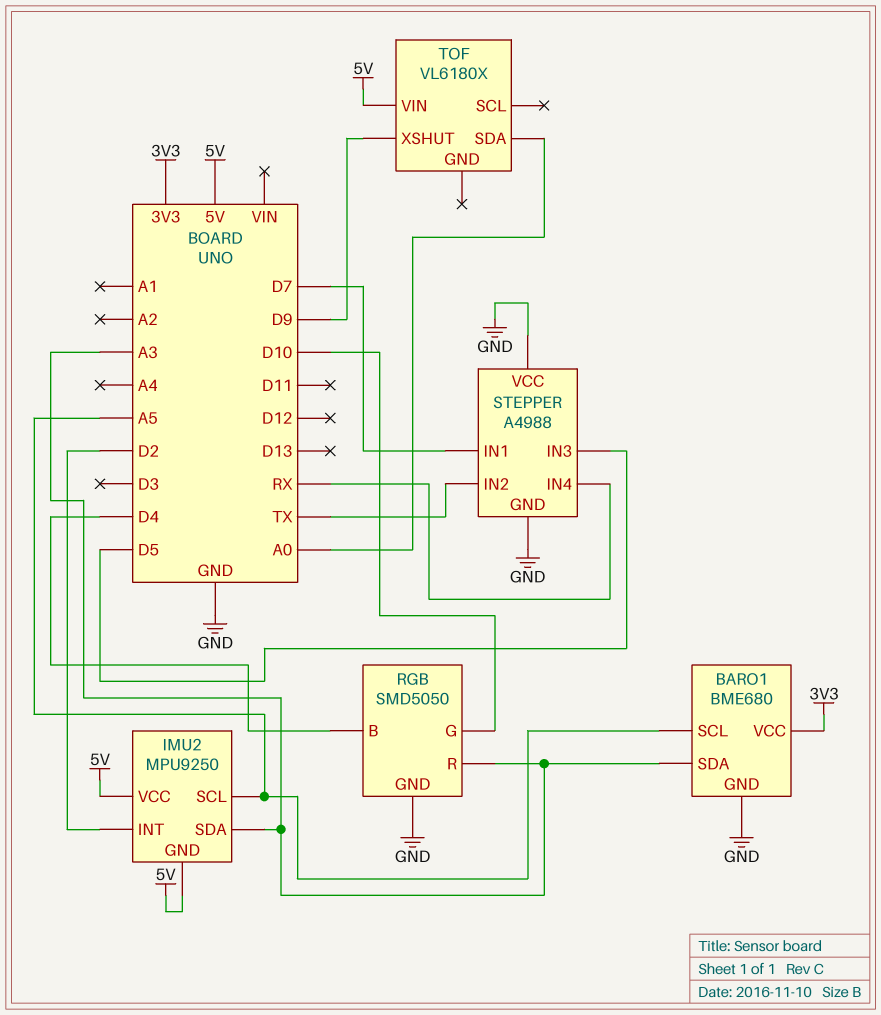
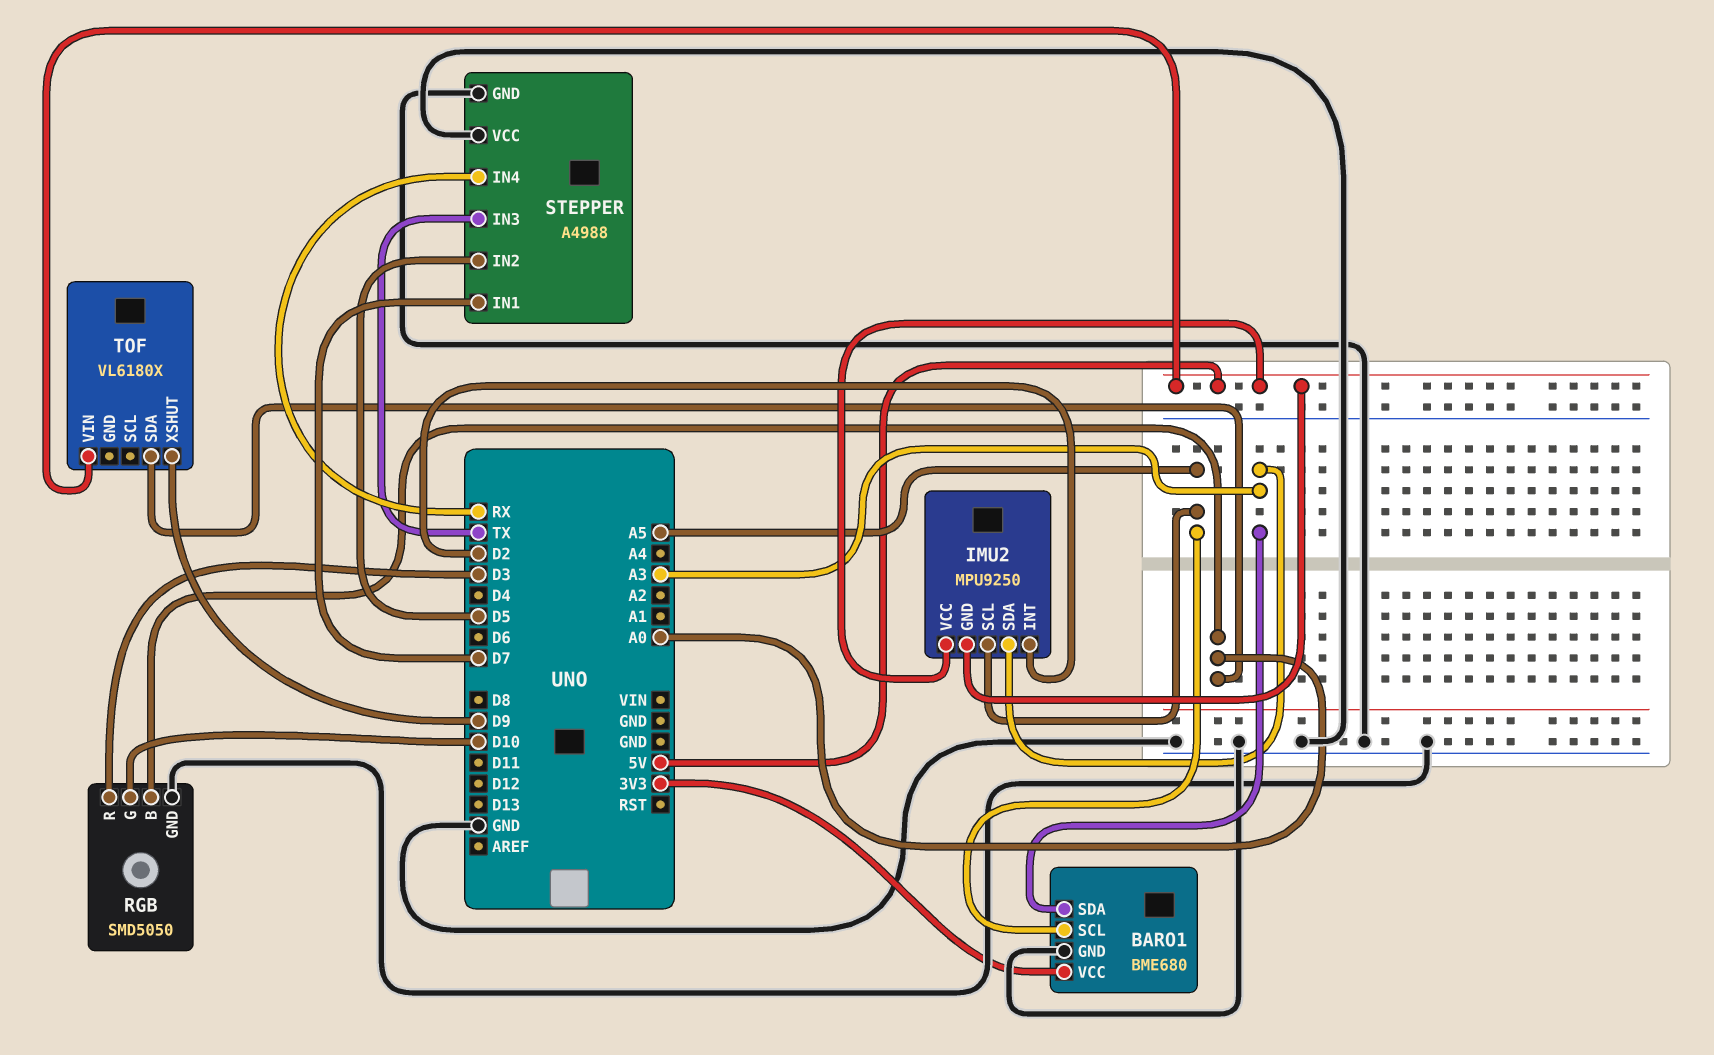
RGB pin B: D4 -> A0
RGB pin R: A3 -> D3
STEPPER pin IN2: TX -> D5
STEPPER pin IN3: D5 -> TX

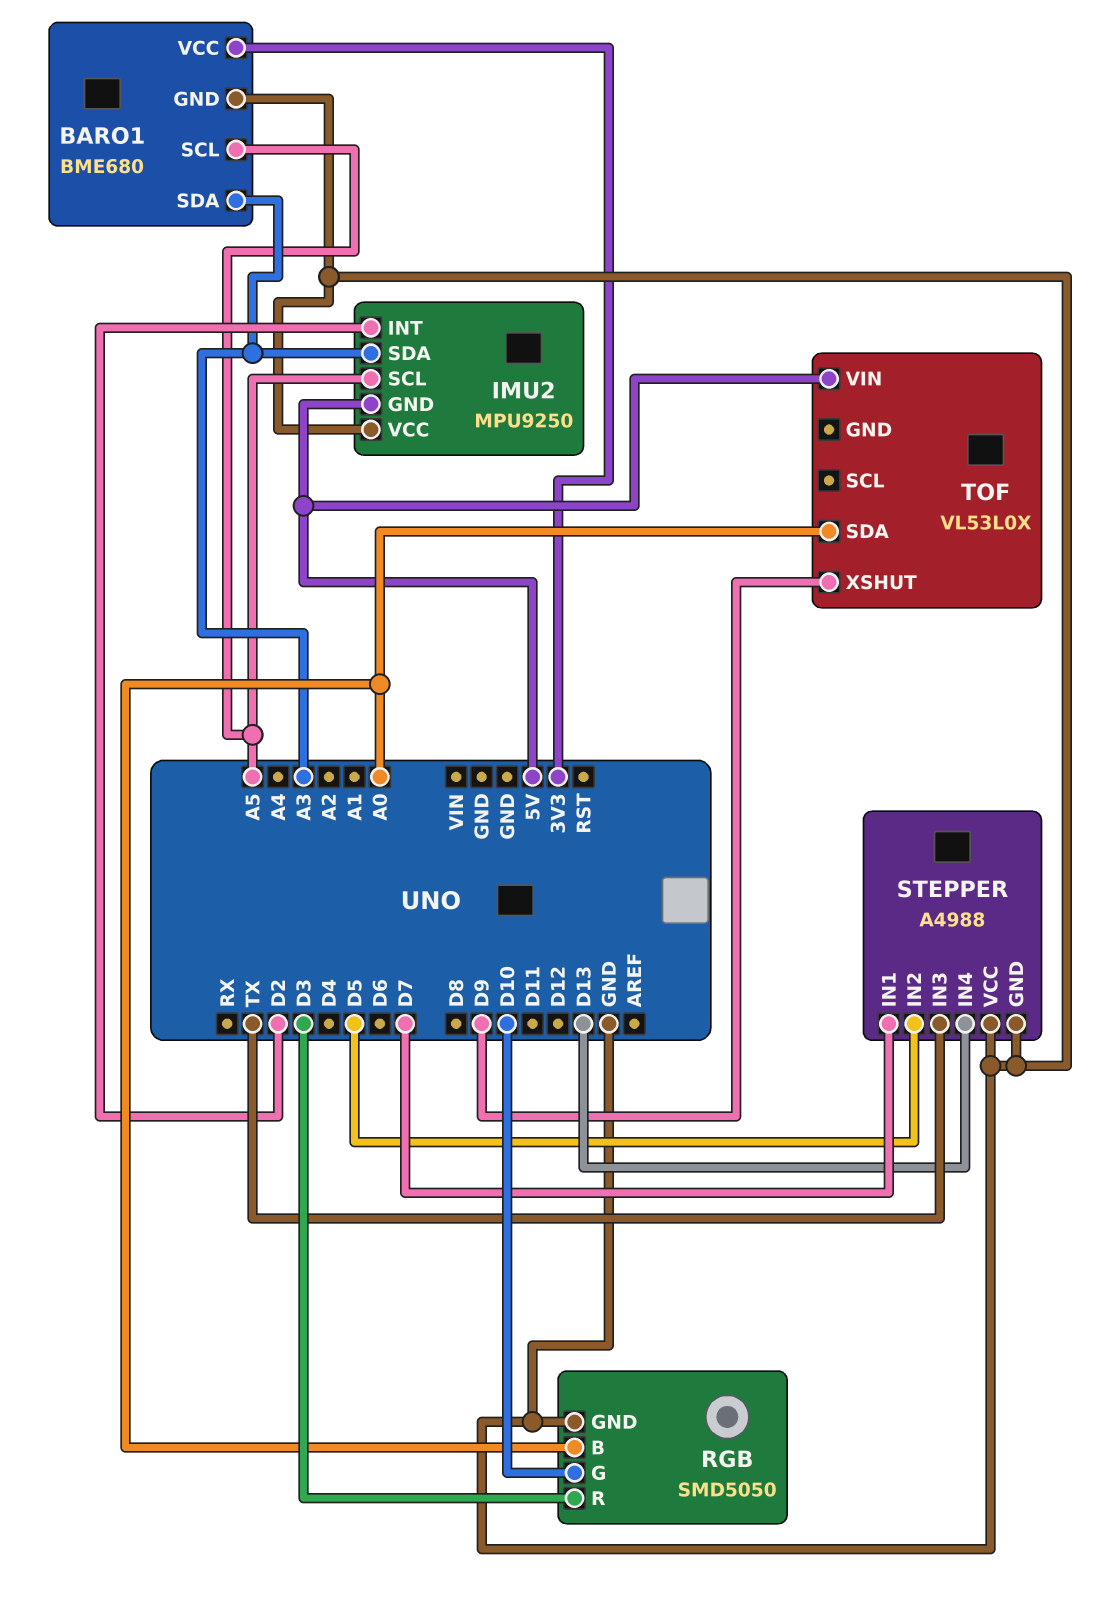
IMU2 pin VCC: 5V -> GND
STEPPER pin IN4: RX -> D13
TOF: VL6180X -> VL53L0X

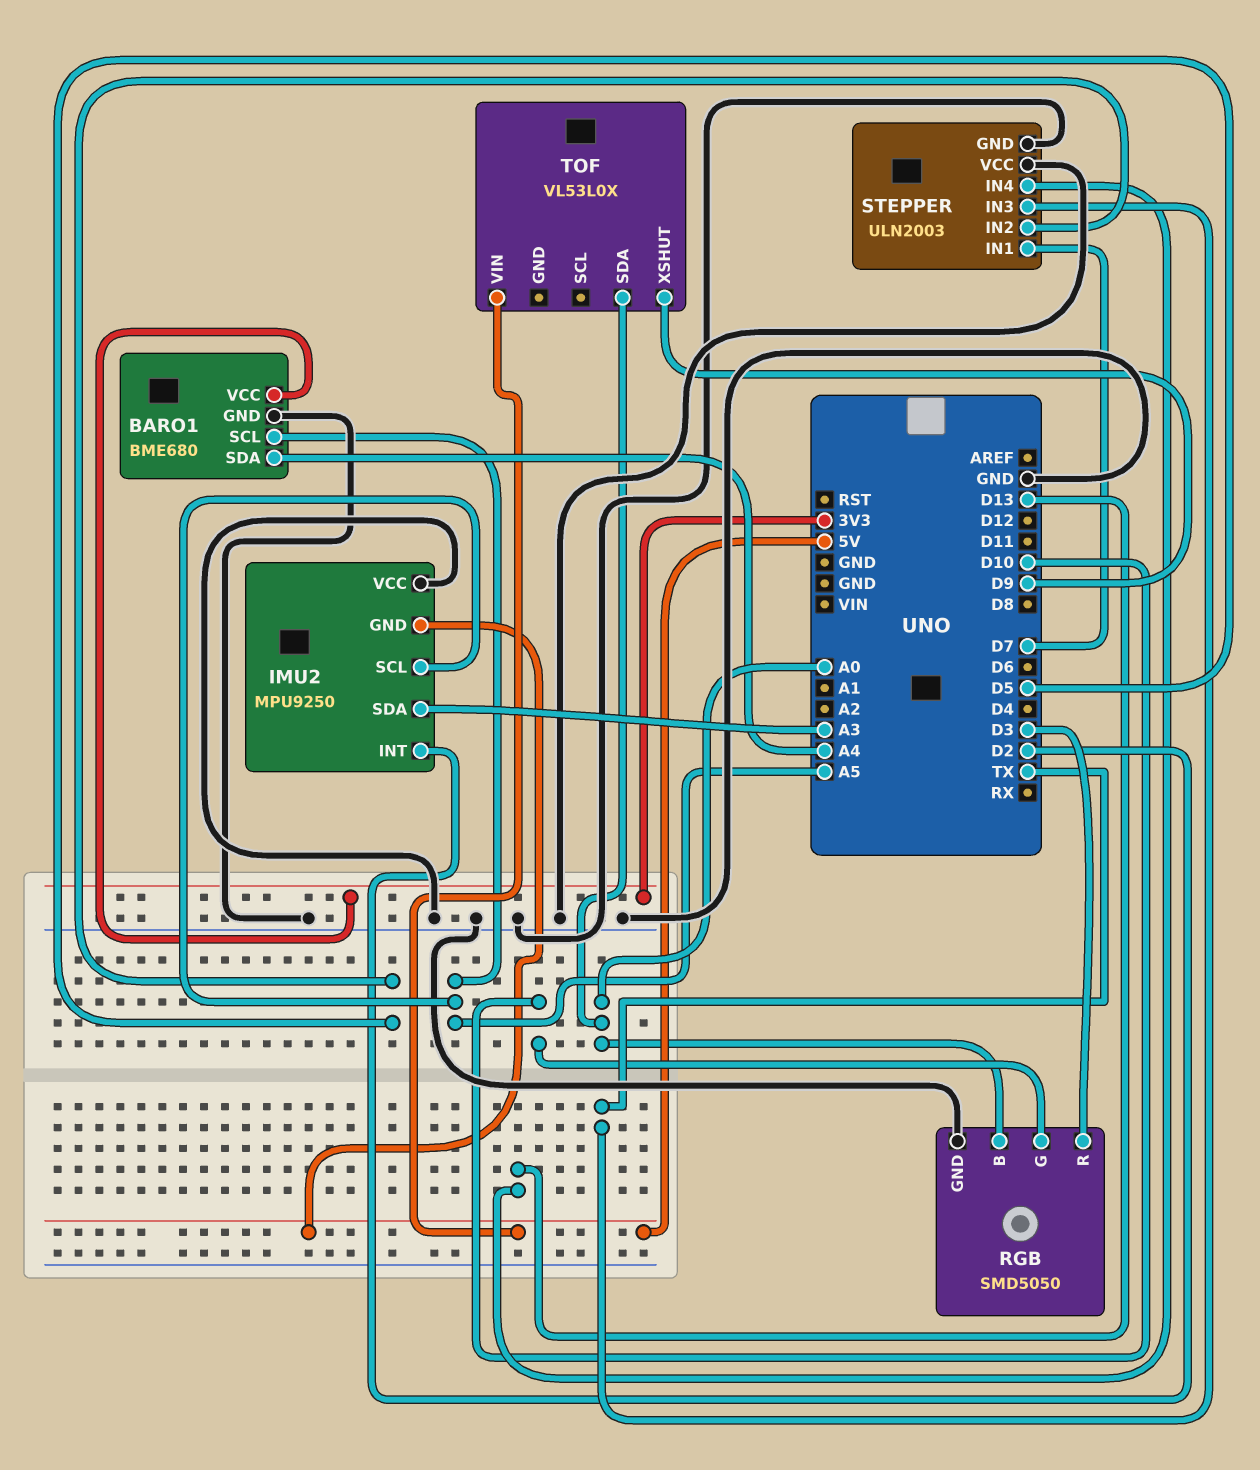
BARO1 pin SDA: A3 -> A4
STEPPER: A4988 -> ULN2003

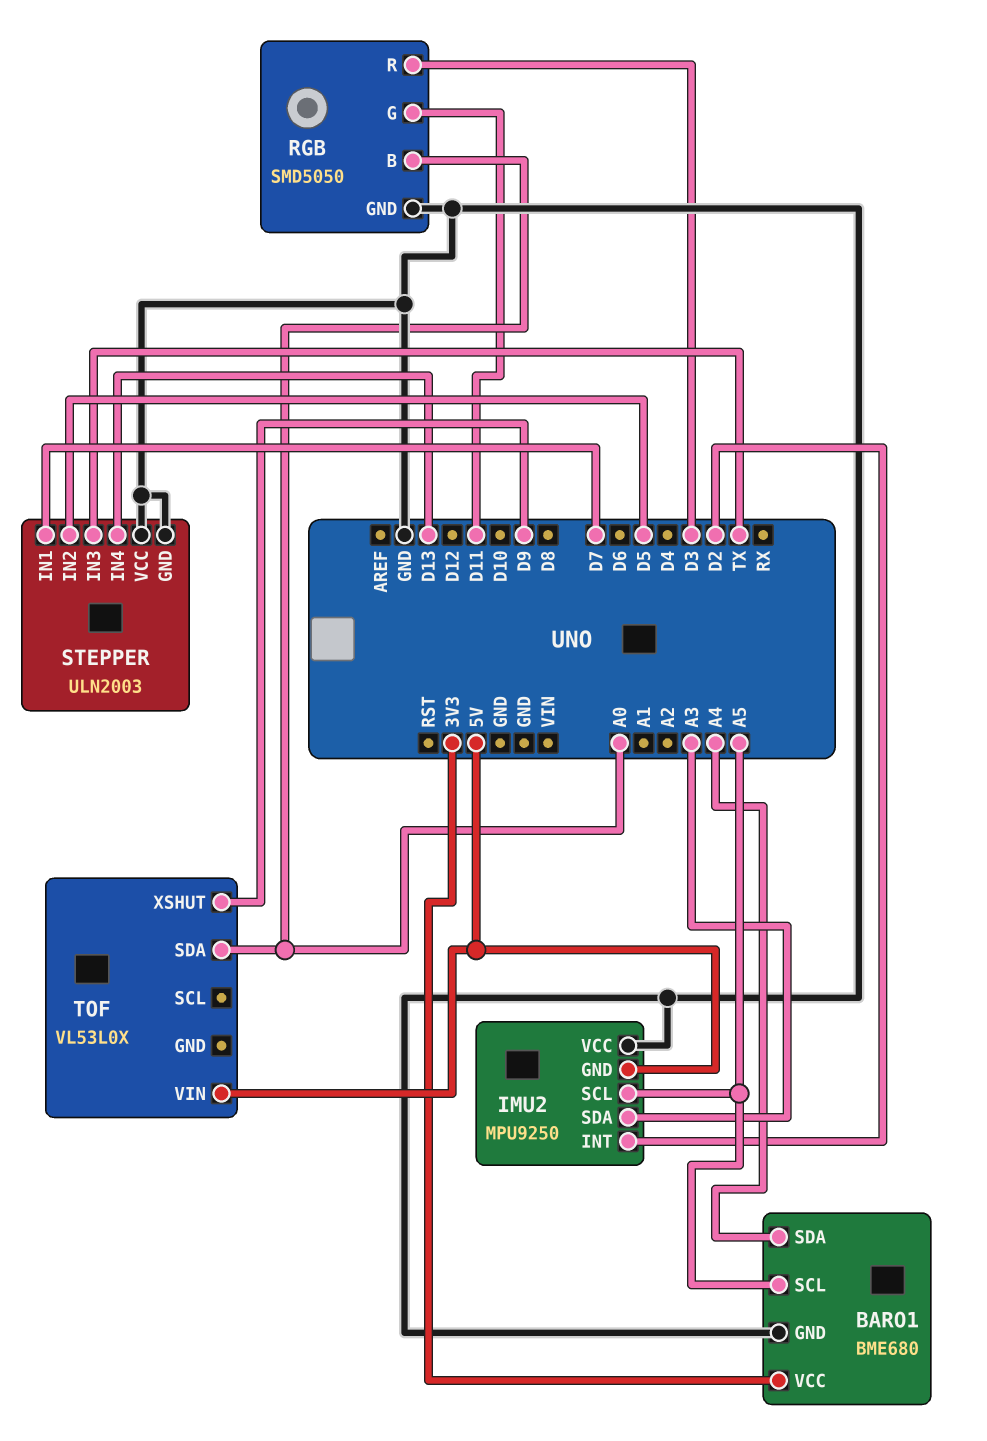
RGB pin G: D10 -> D11

